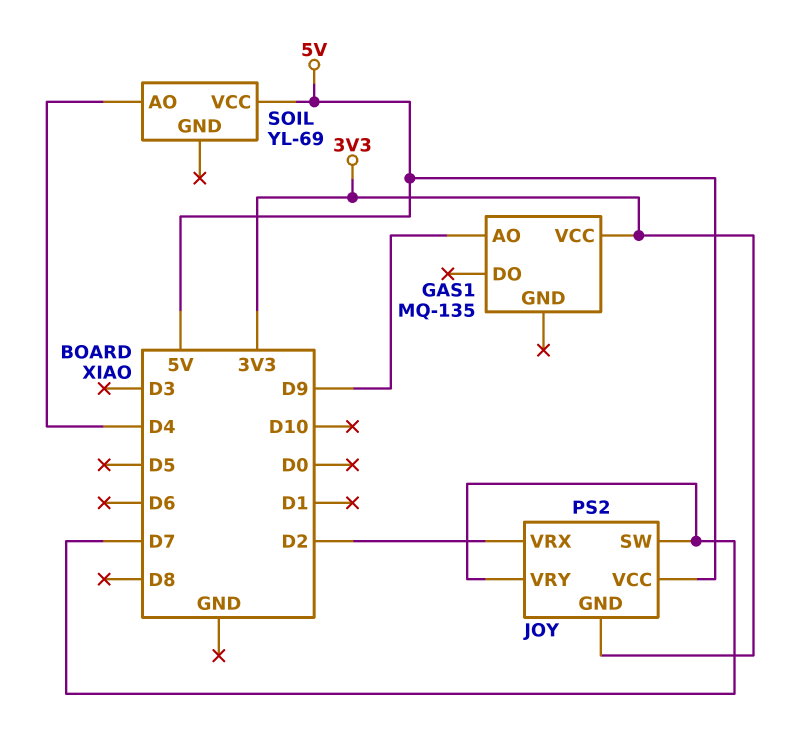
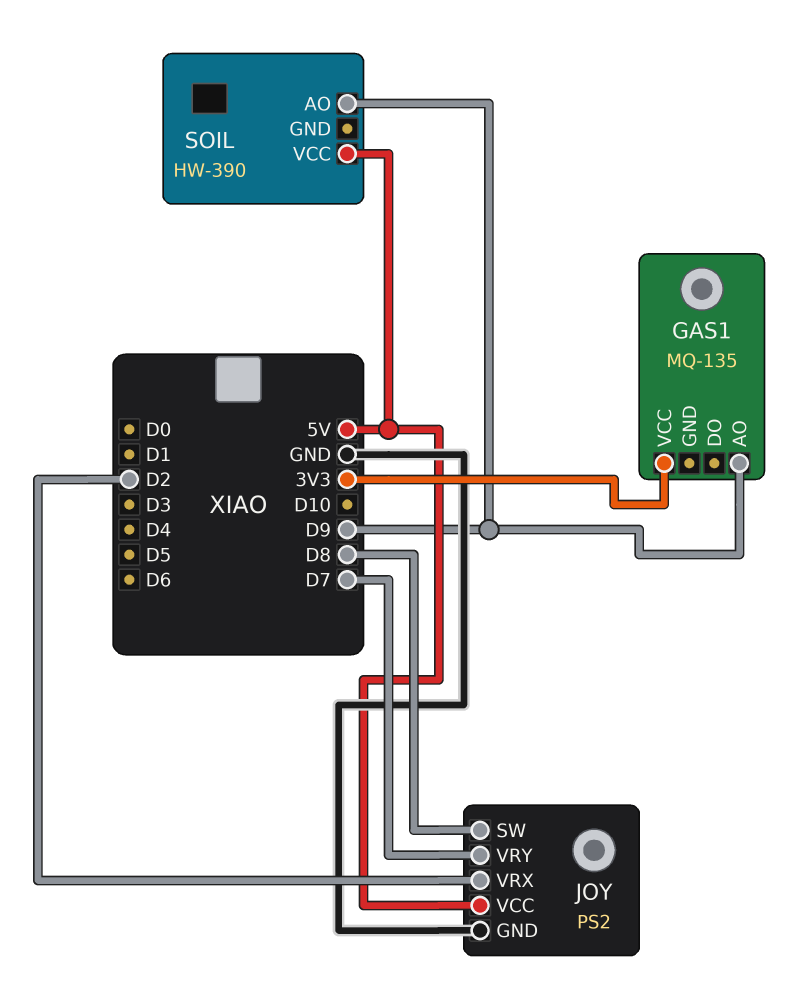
JOY pin GND: 3V3 -> GND
JOY pin SW: D7 -> D8
SOIL: YL-69 -> HW-390
SOIL pin AO: D4 -> D9

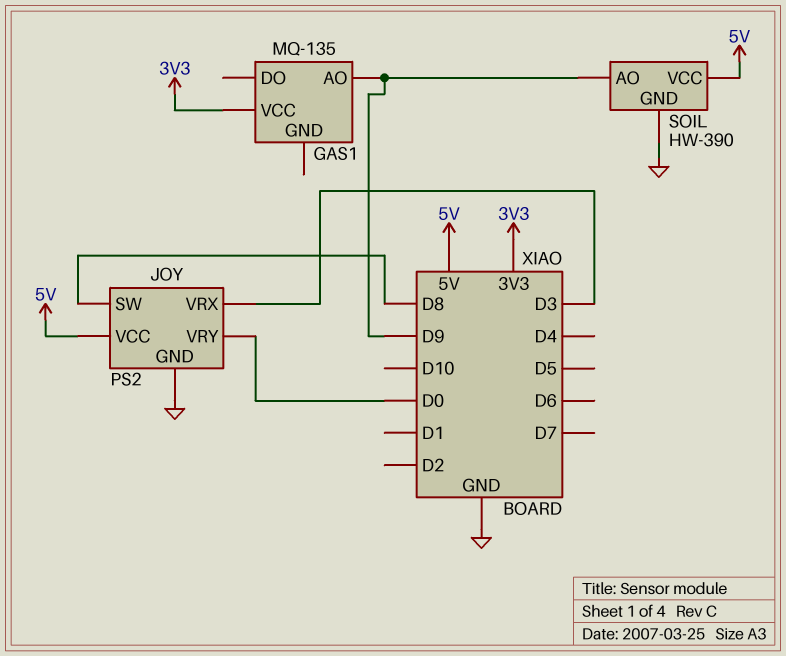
JOY pin VRX: D2 -> D3
JOY pin VRY: D7 -> D0
SOIL pin GND: none -> GND

